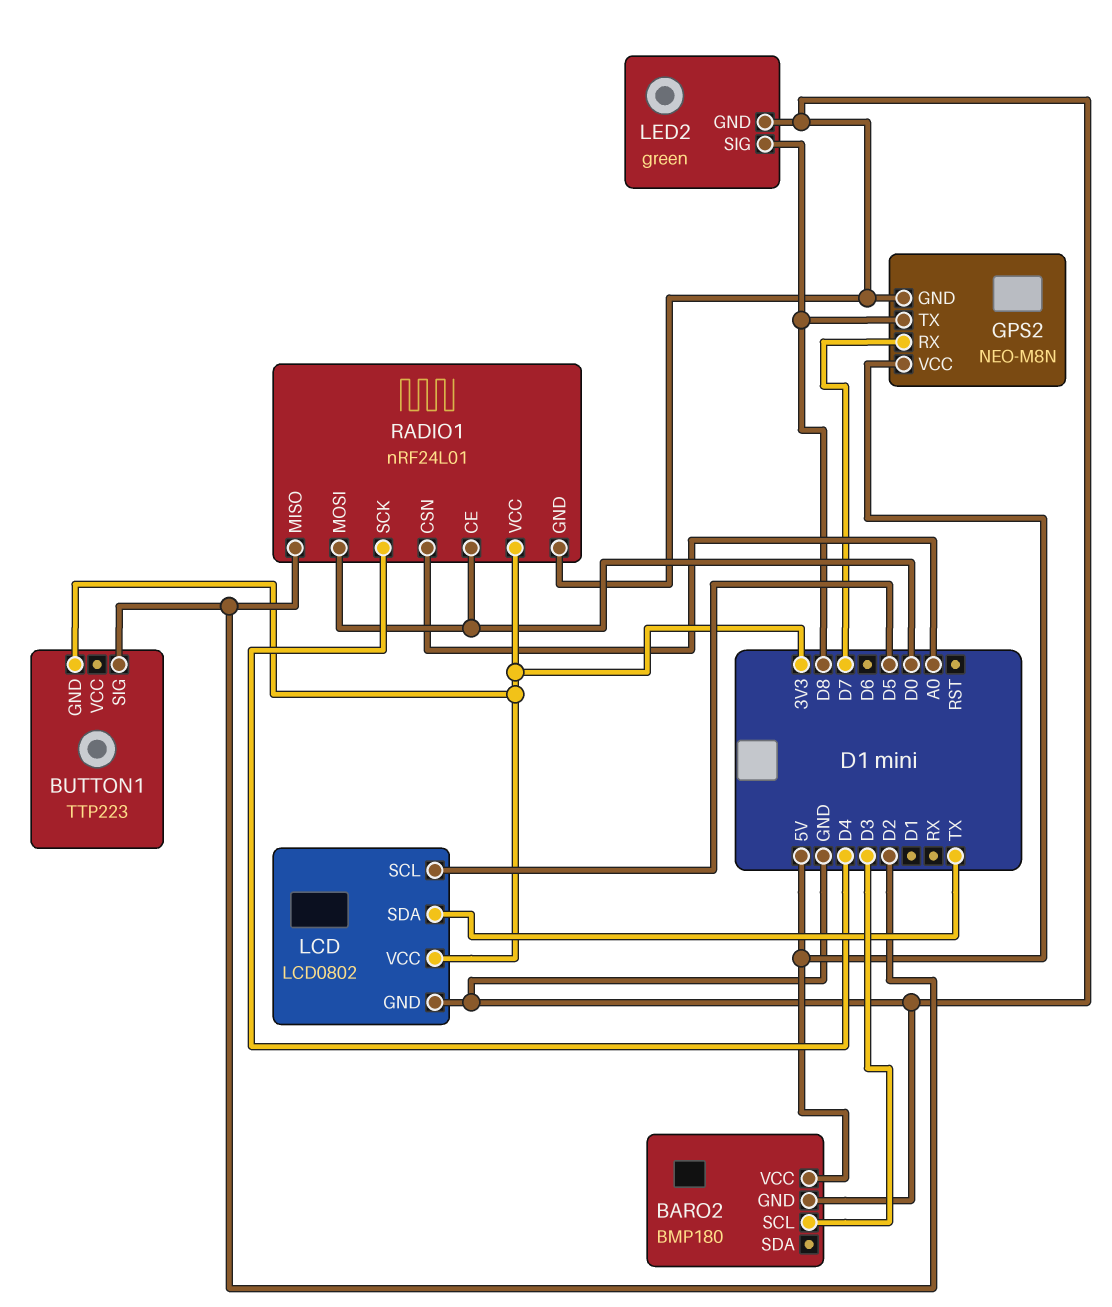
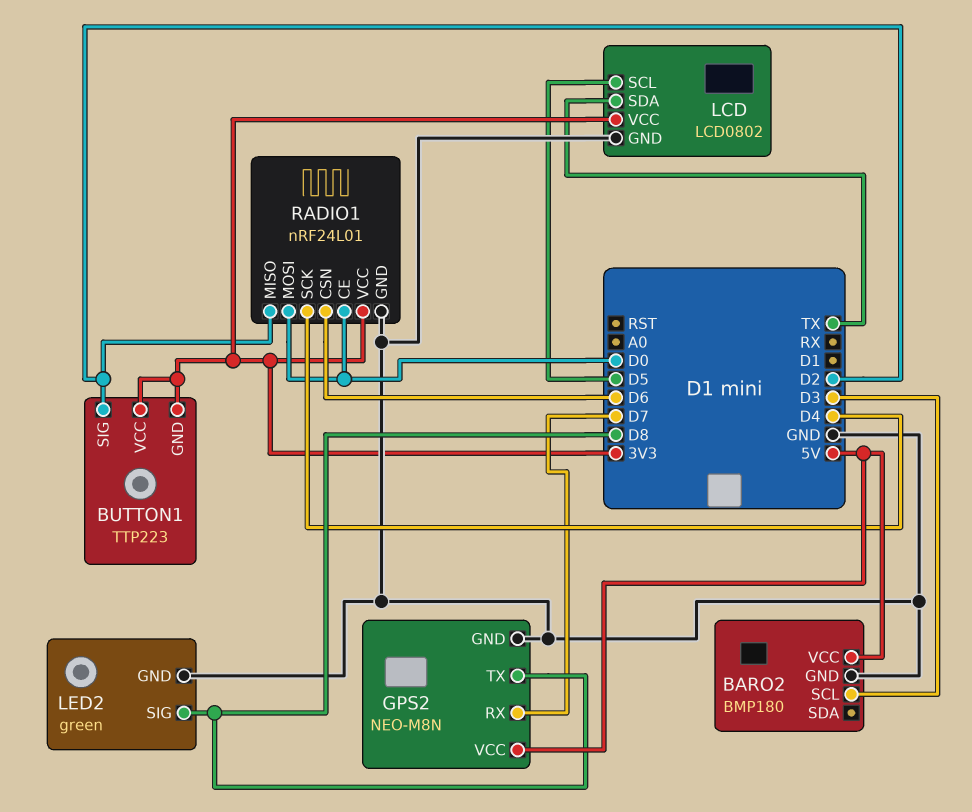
BUTTON1 pin VCC: none -> 3V3
RADIO1 pin CSN: A0 -> D6

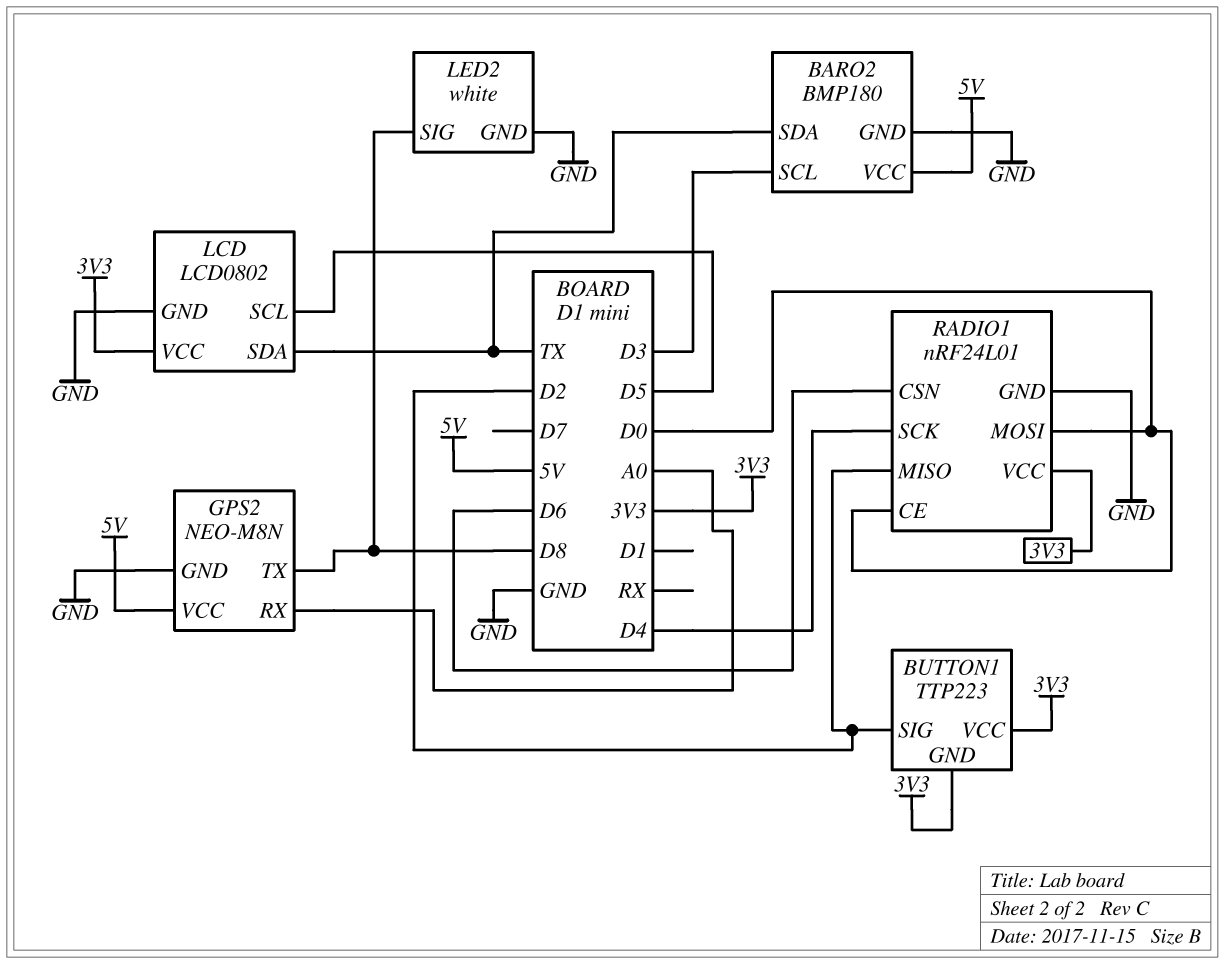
BARO2 pin SDA: none -> TX
GPS2 pin RX: D7 -> A0
LED2: green -> white

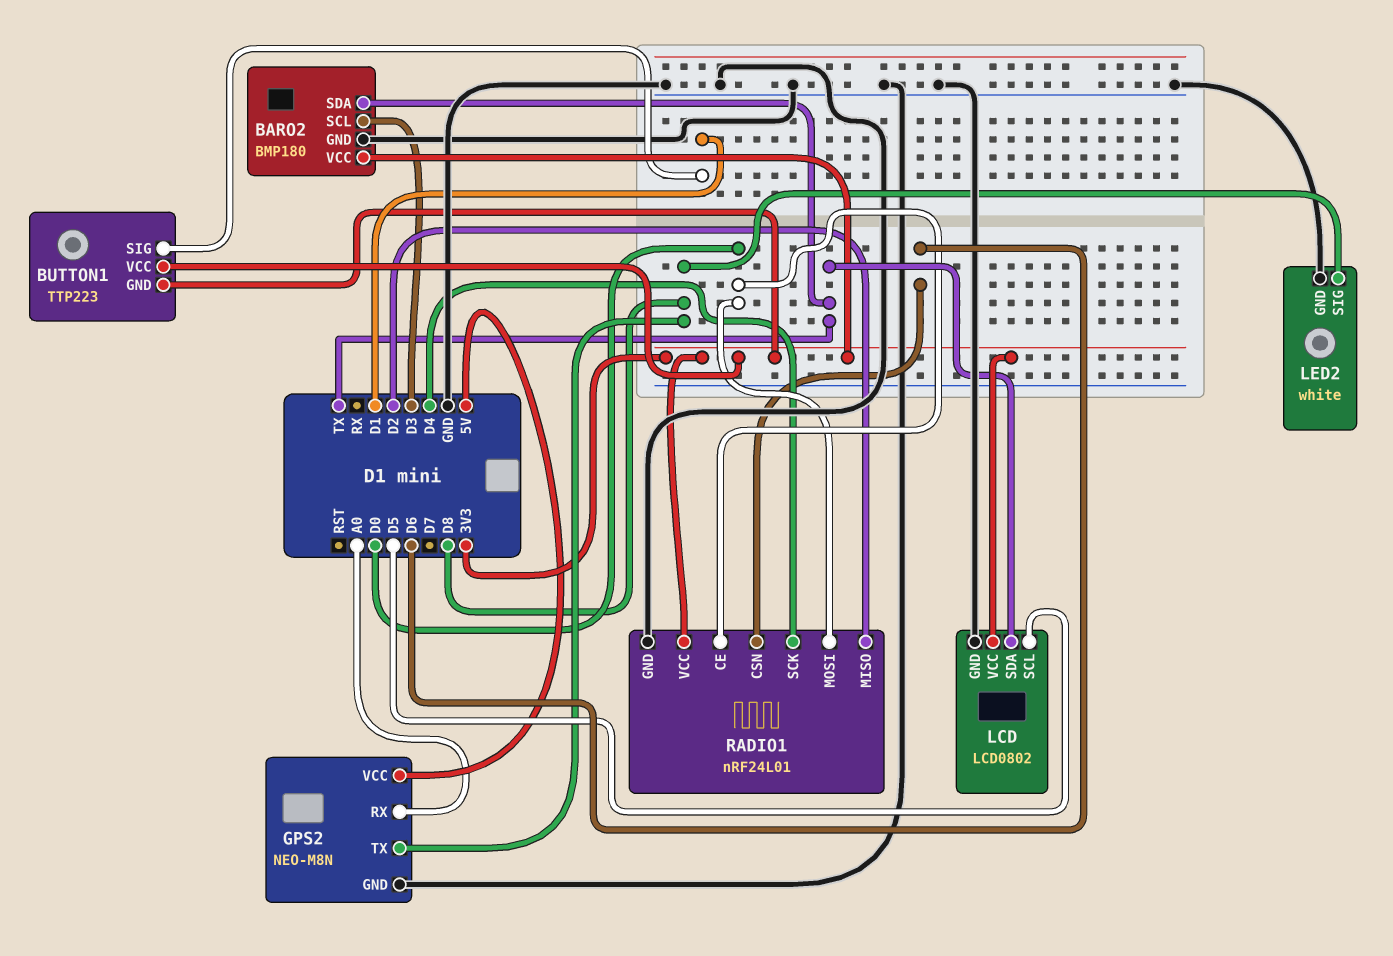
BARO2 pin VCC: 5V -> 3V3
BUTTON1 pin SIG: D2 -> D1

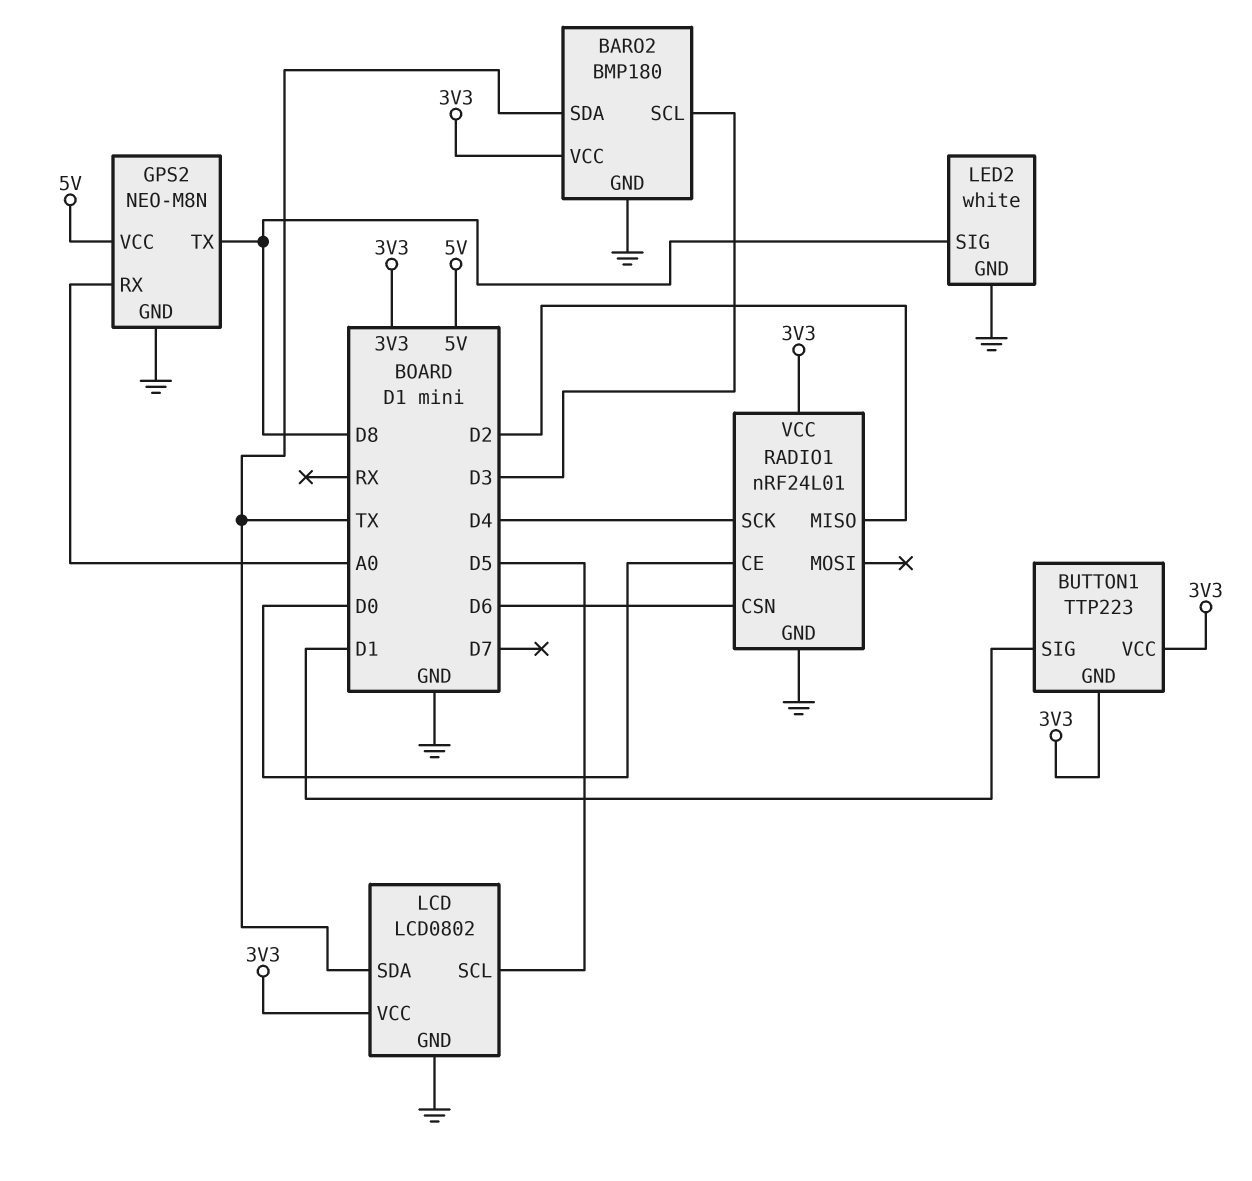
RADIO1 pin MOSI: D0 -> none

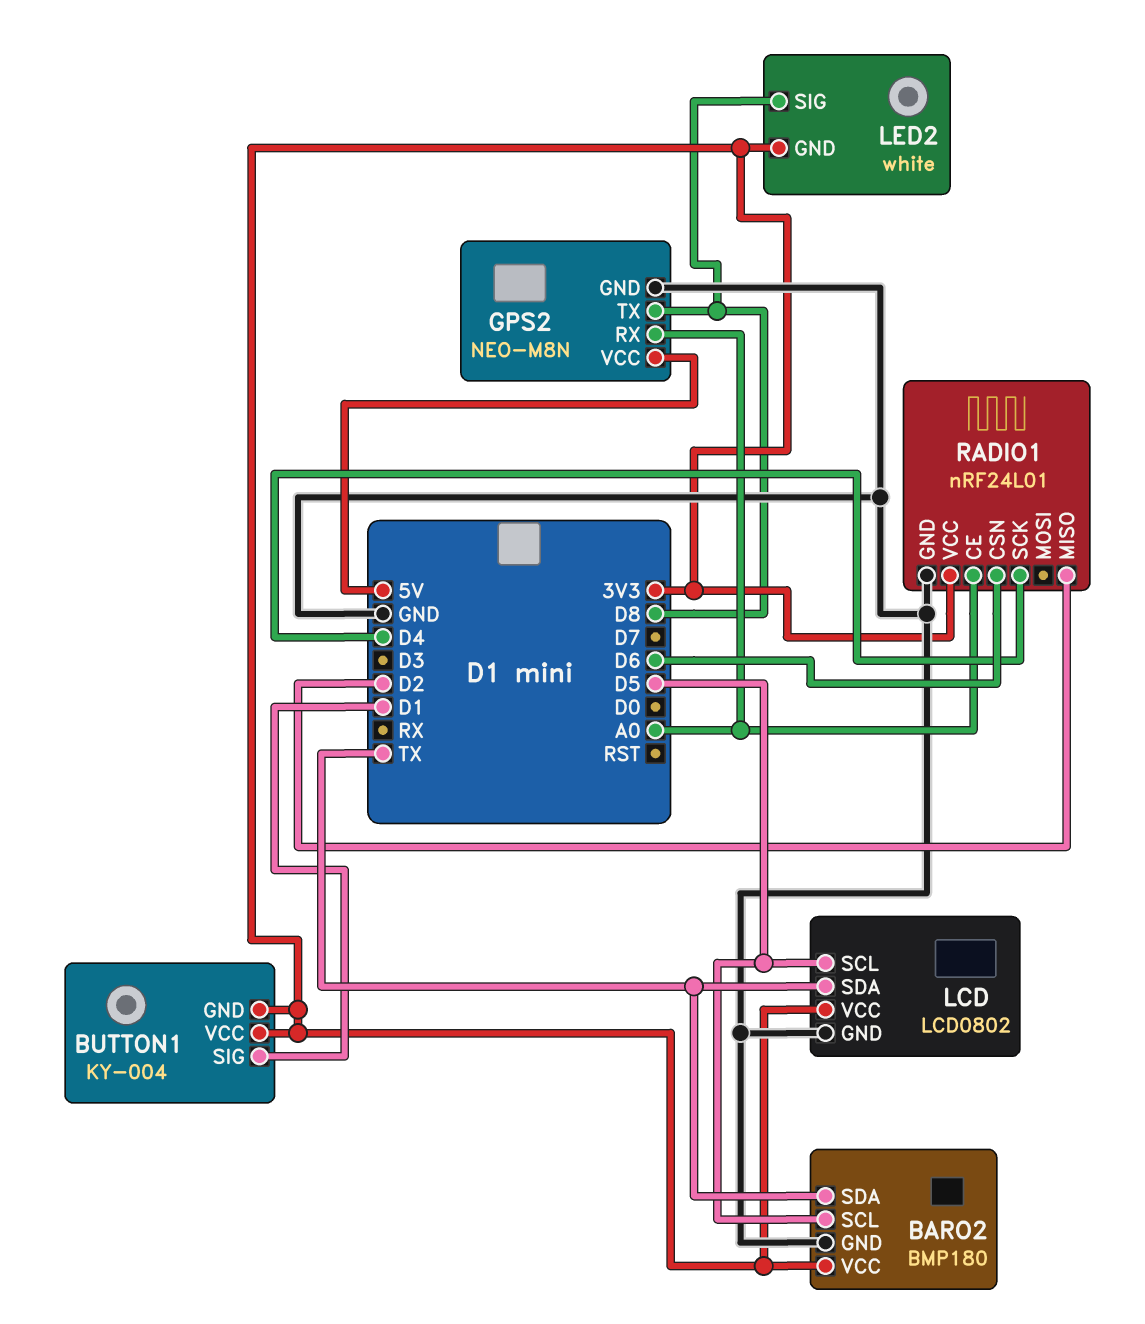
BARO2 pin SCL: D3 -> D5
BUTTON1: TTP223 -> KY-004
LED2 pin GND: GND -> 3V3
RADIO1 pin CE: D0 -> A0

